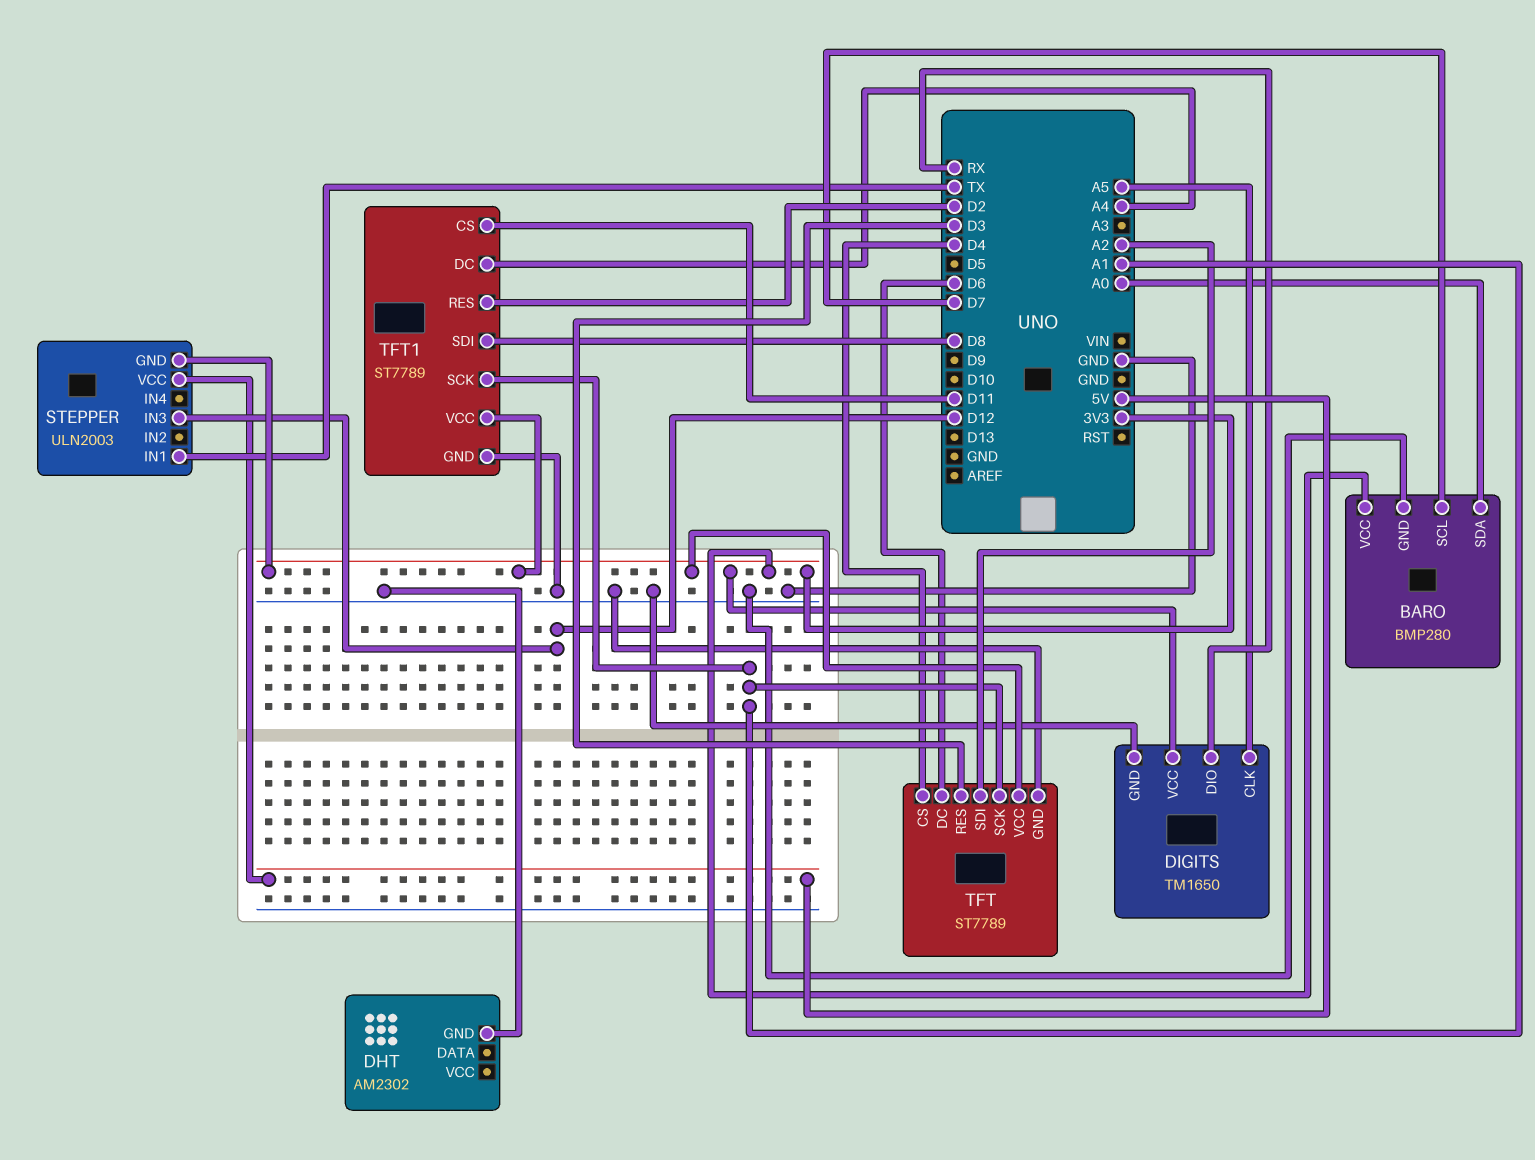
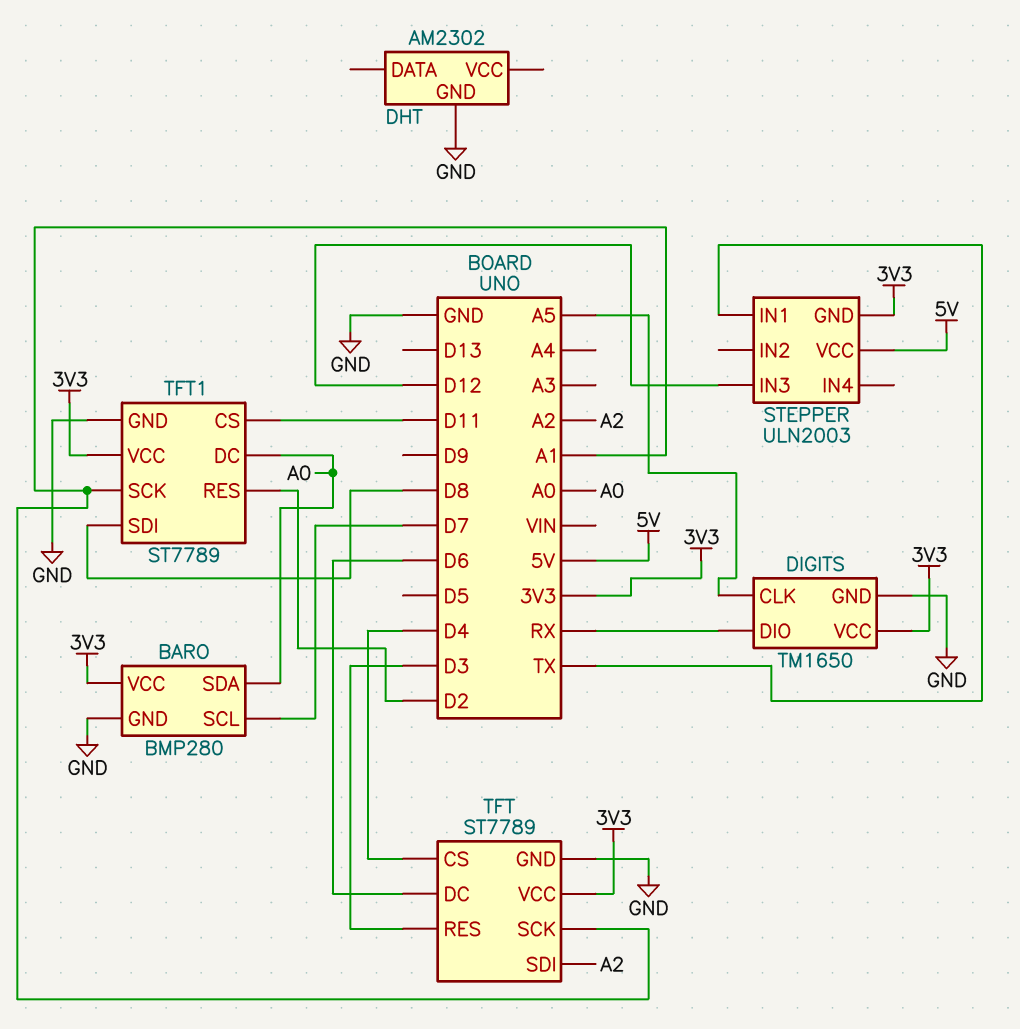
TFT1 pin DC: A4 -> A0

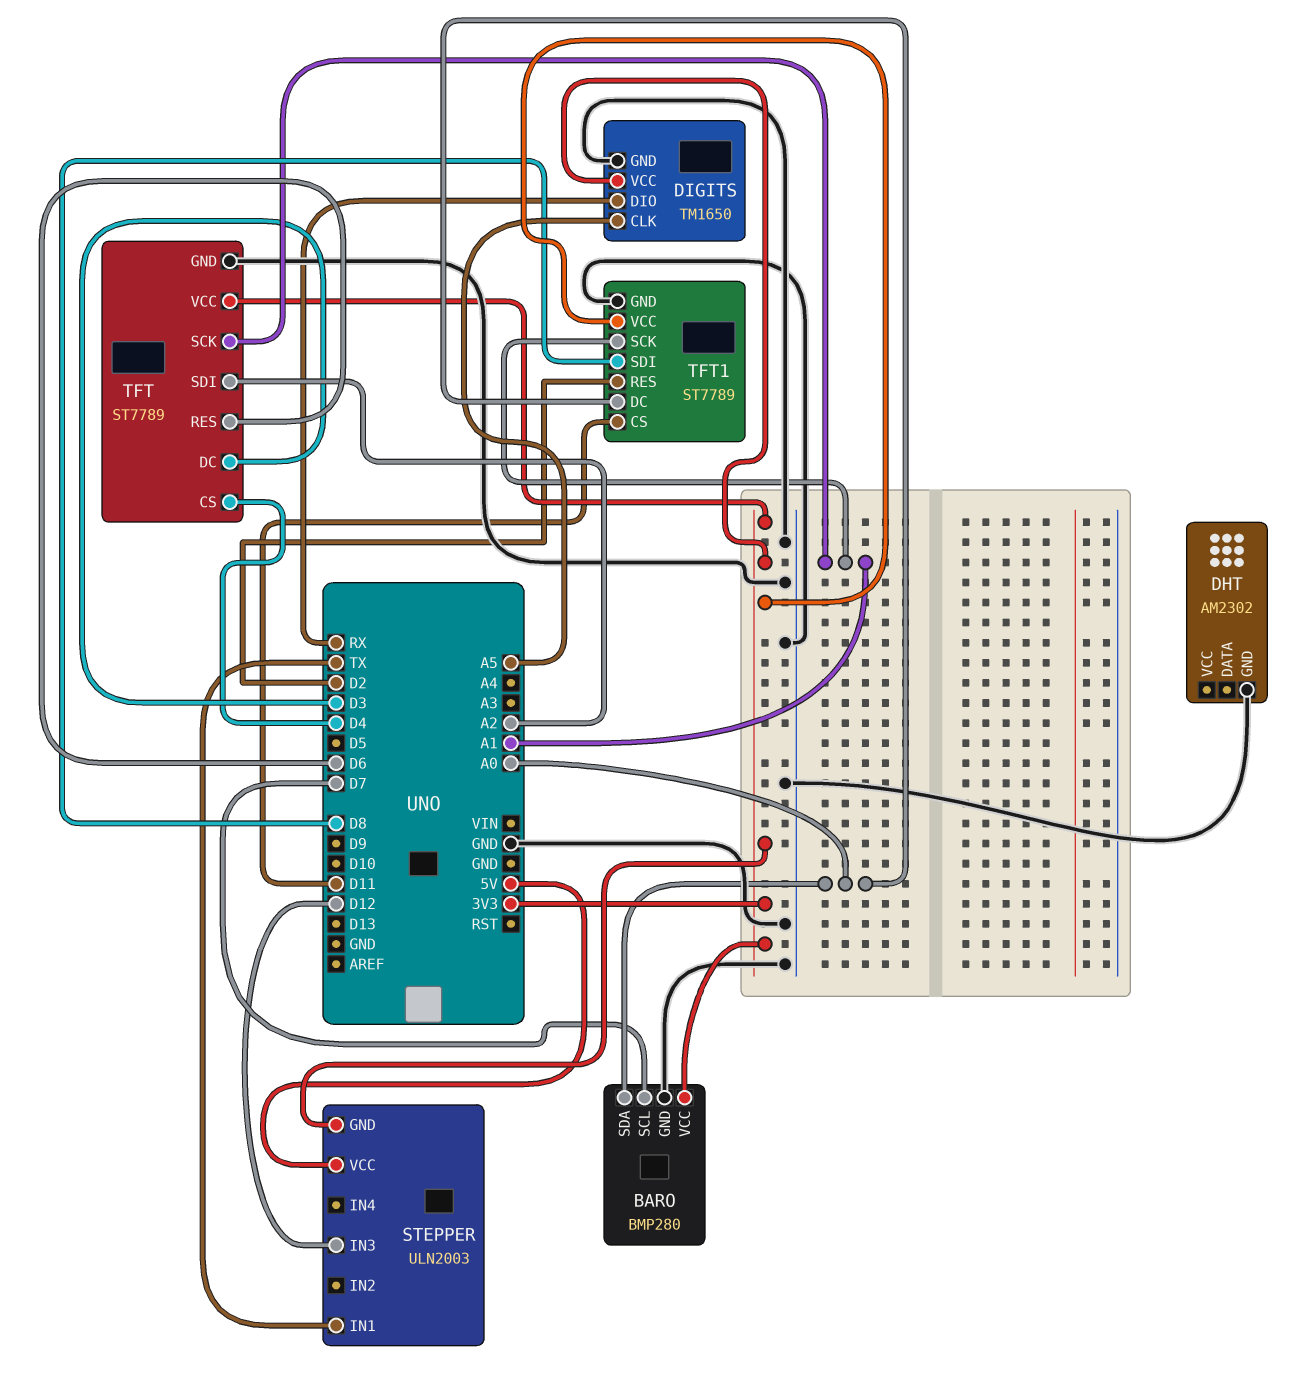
TFT pin DC: D6 -> D3
TFT pin RES: D3 -> D6

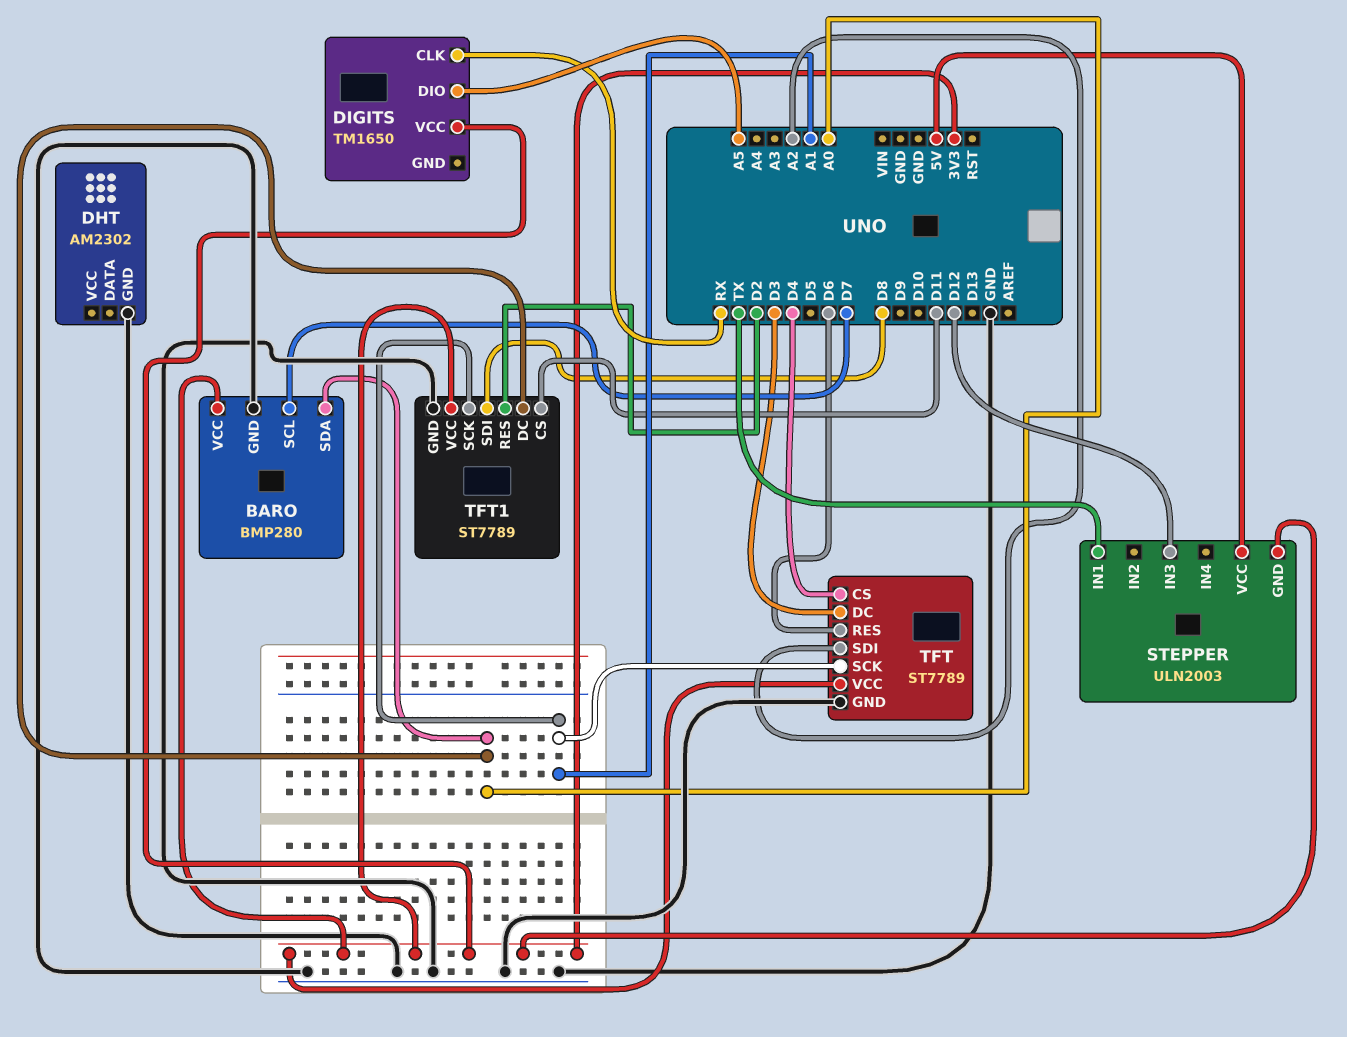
DIGITS pin CLK: A5 -> RX
DIGITS pin DIO: RX -> A5
DIGITS pin GND: GND -> none

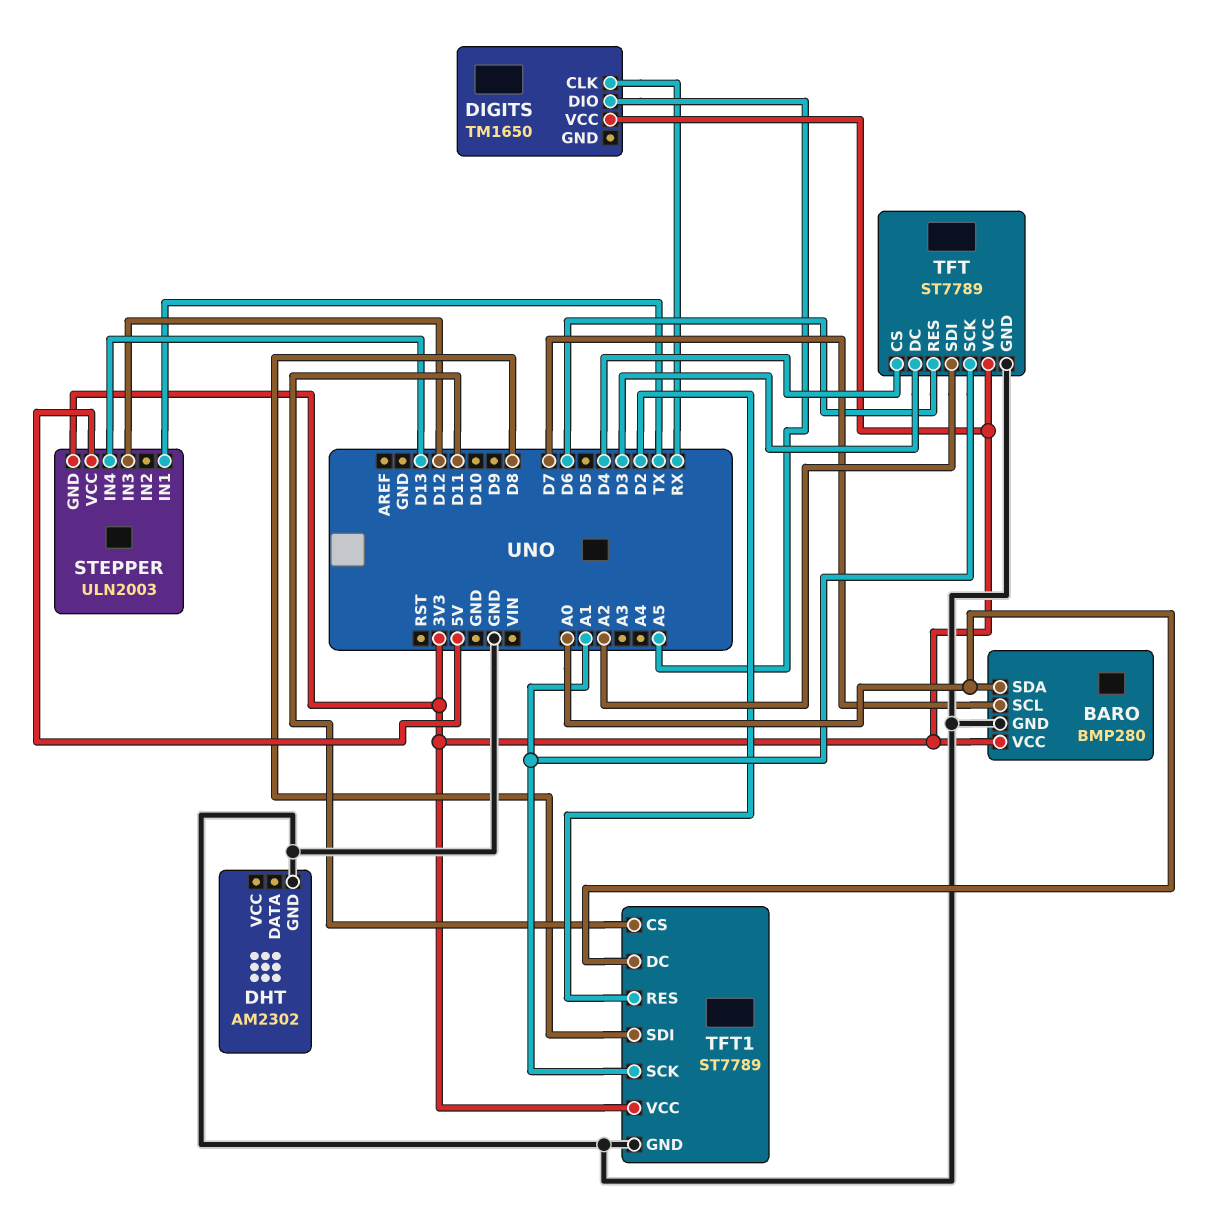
STEPPER pin IN4: none -> D13

